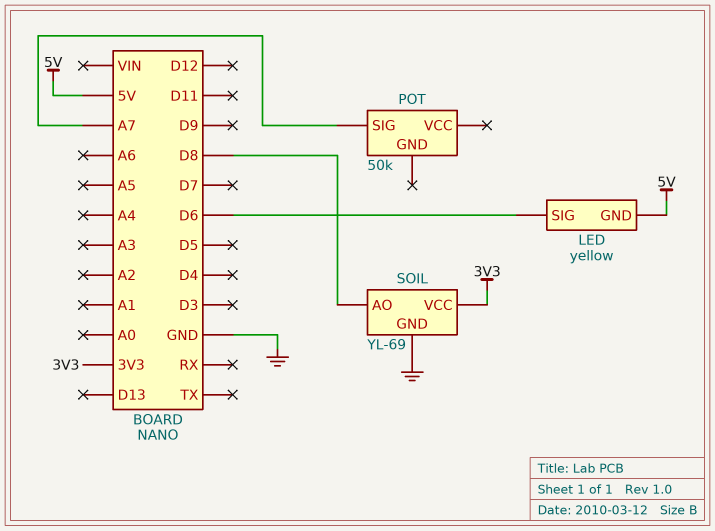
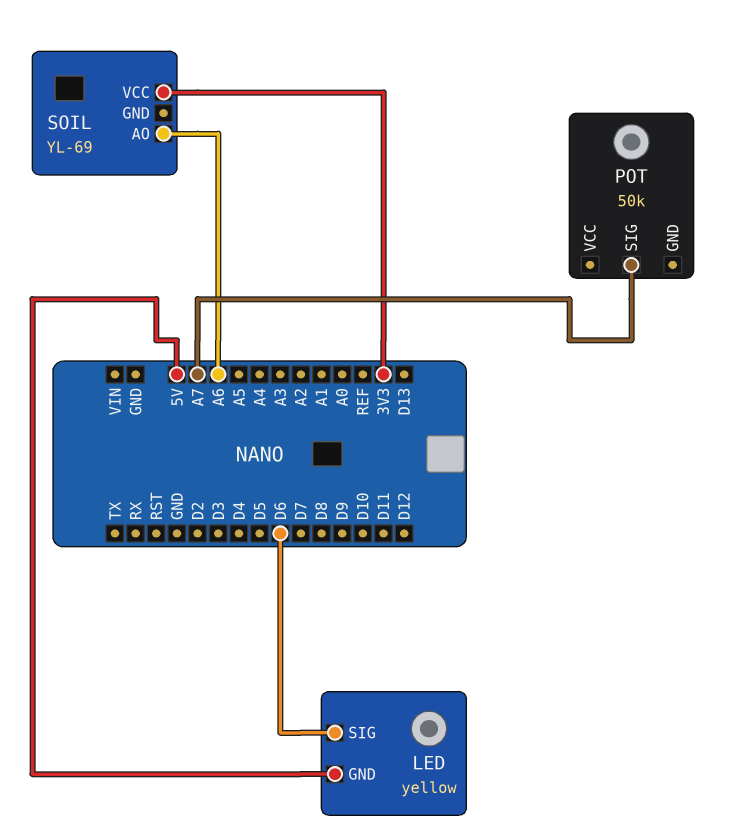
SOIL pin AO: D8 -> A6
SOIL pin GND: GND -> none

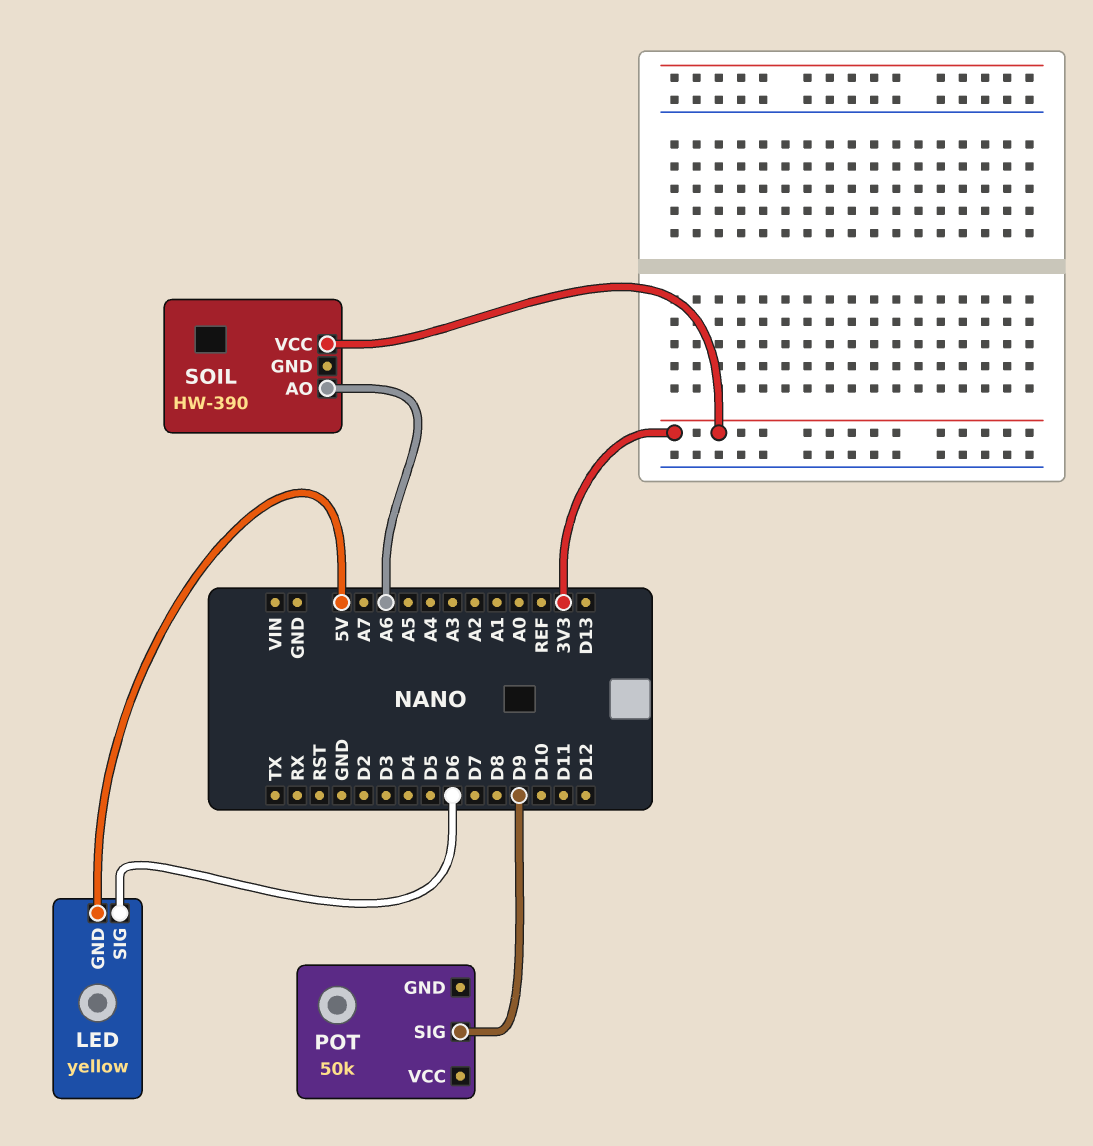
POT pin SIG: A7 -> D9
SOIL: YL-69 -> HW-390

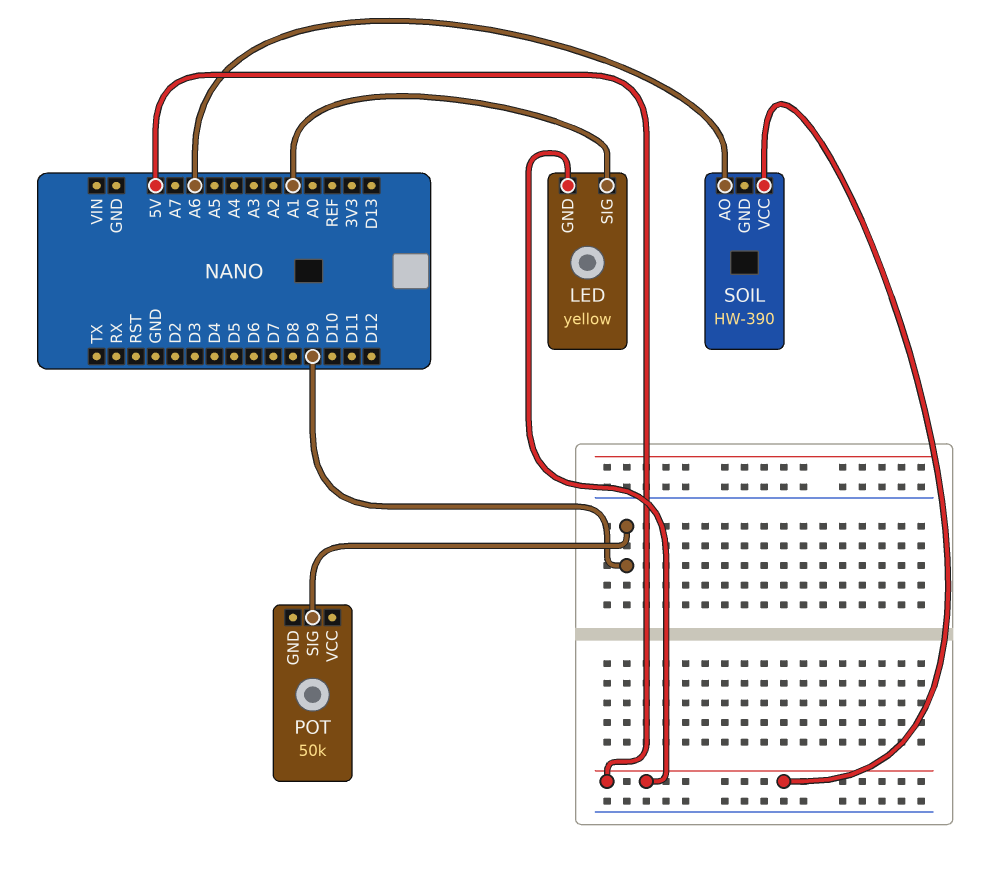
LED pin SIG: D6 -> A1
SOIL pin VCC: 3V3 -> 5V

